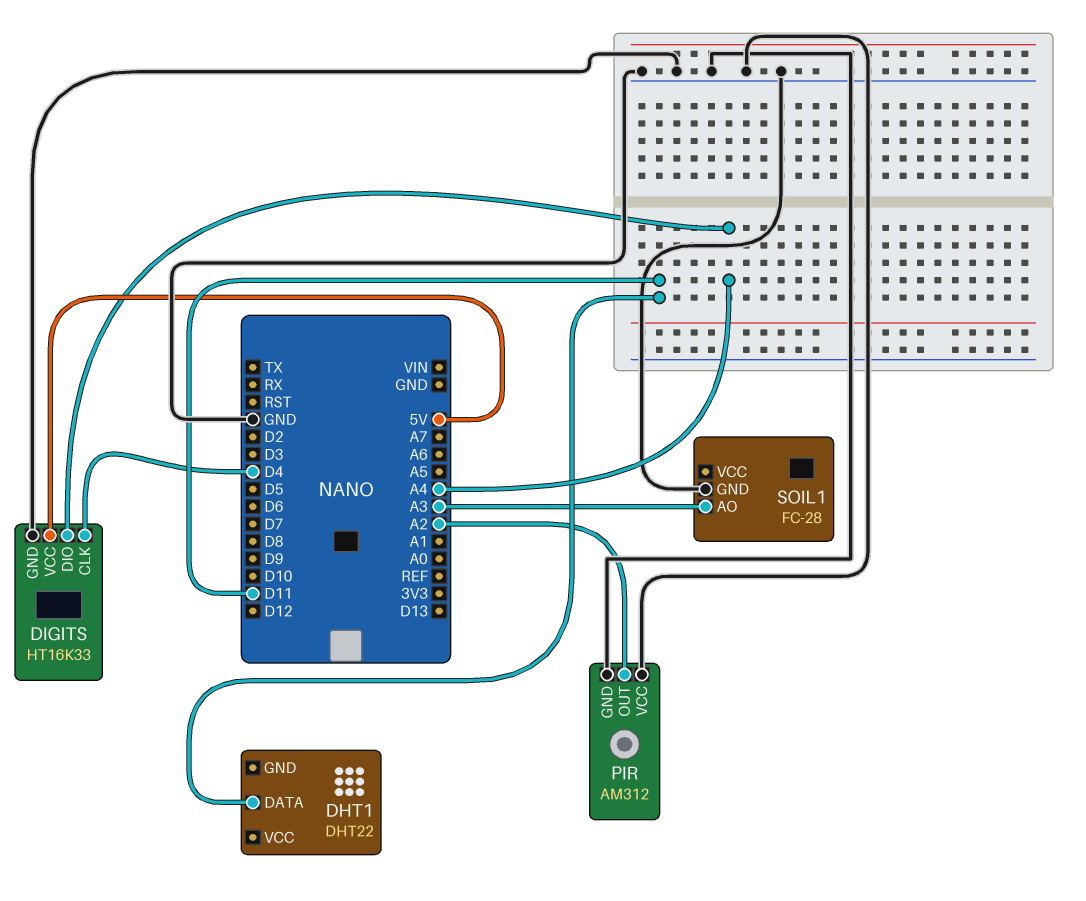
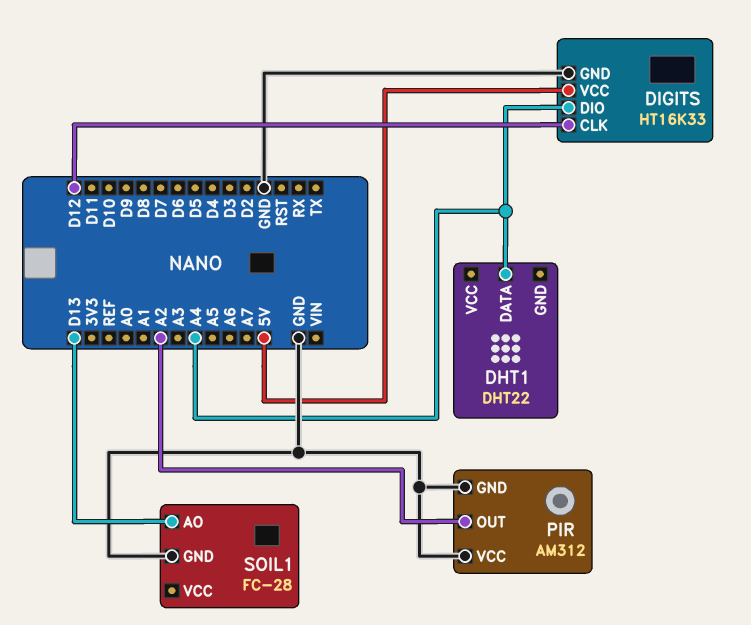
DHT1 pin DATA: D11 -> A4
DIGITS pin CLK: D4 -> D12
SOIL1 pin AO: A3 -> D13

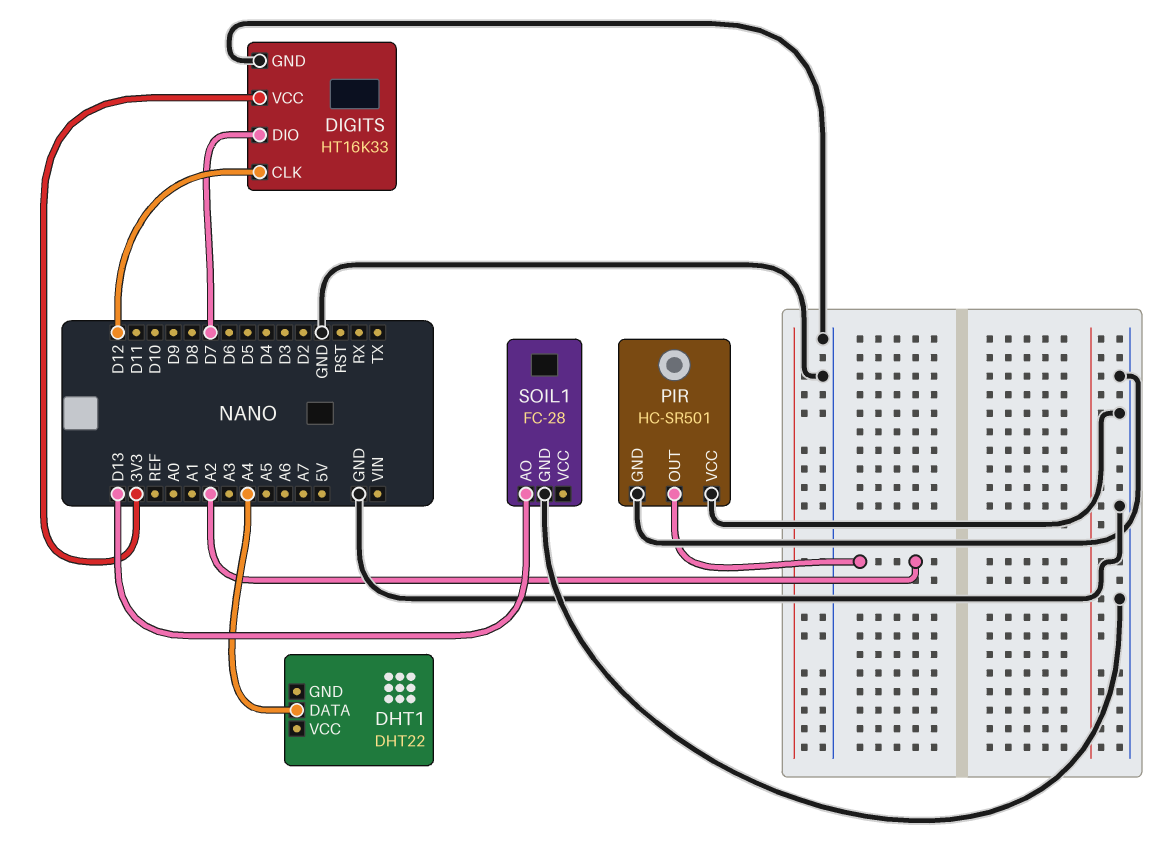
DIGITS pin DIO: A4 -> D7
DIGITS pin VCC: 5V -> 3V3
PIR: AM312 -> HC-SR501

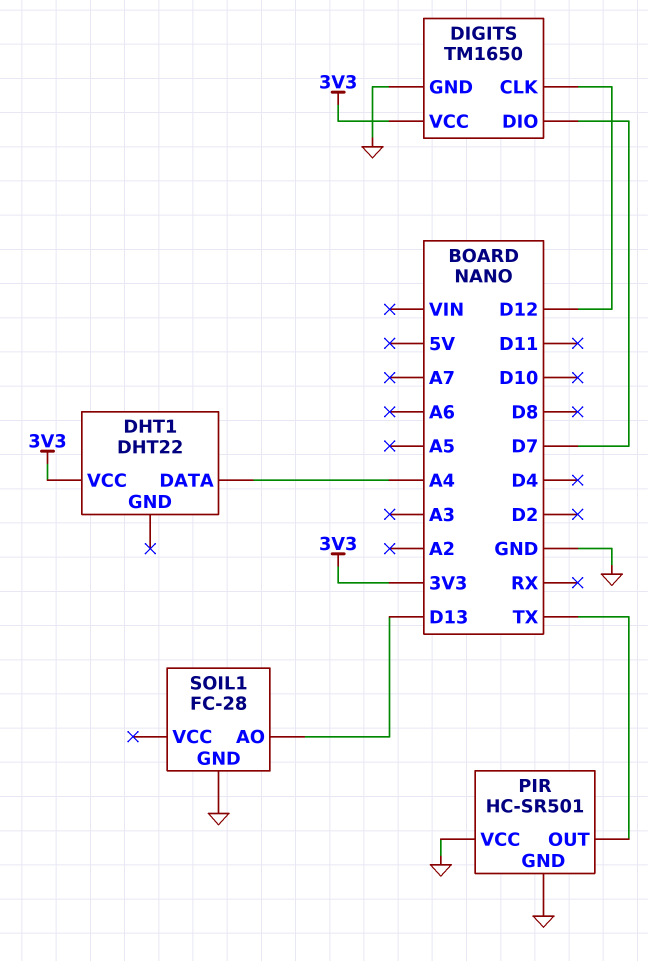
DHT1 pin VCC: none -> 3V3
DIGITS: HT16K33 -> TM1650
PIR pin OUT: A2 -> TX

